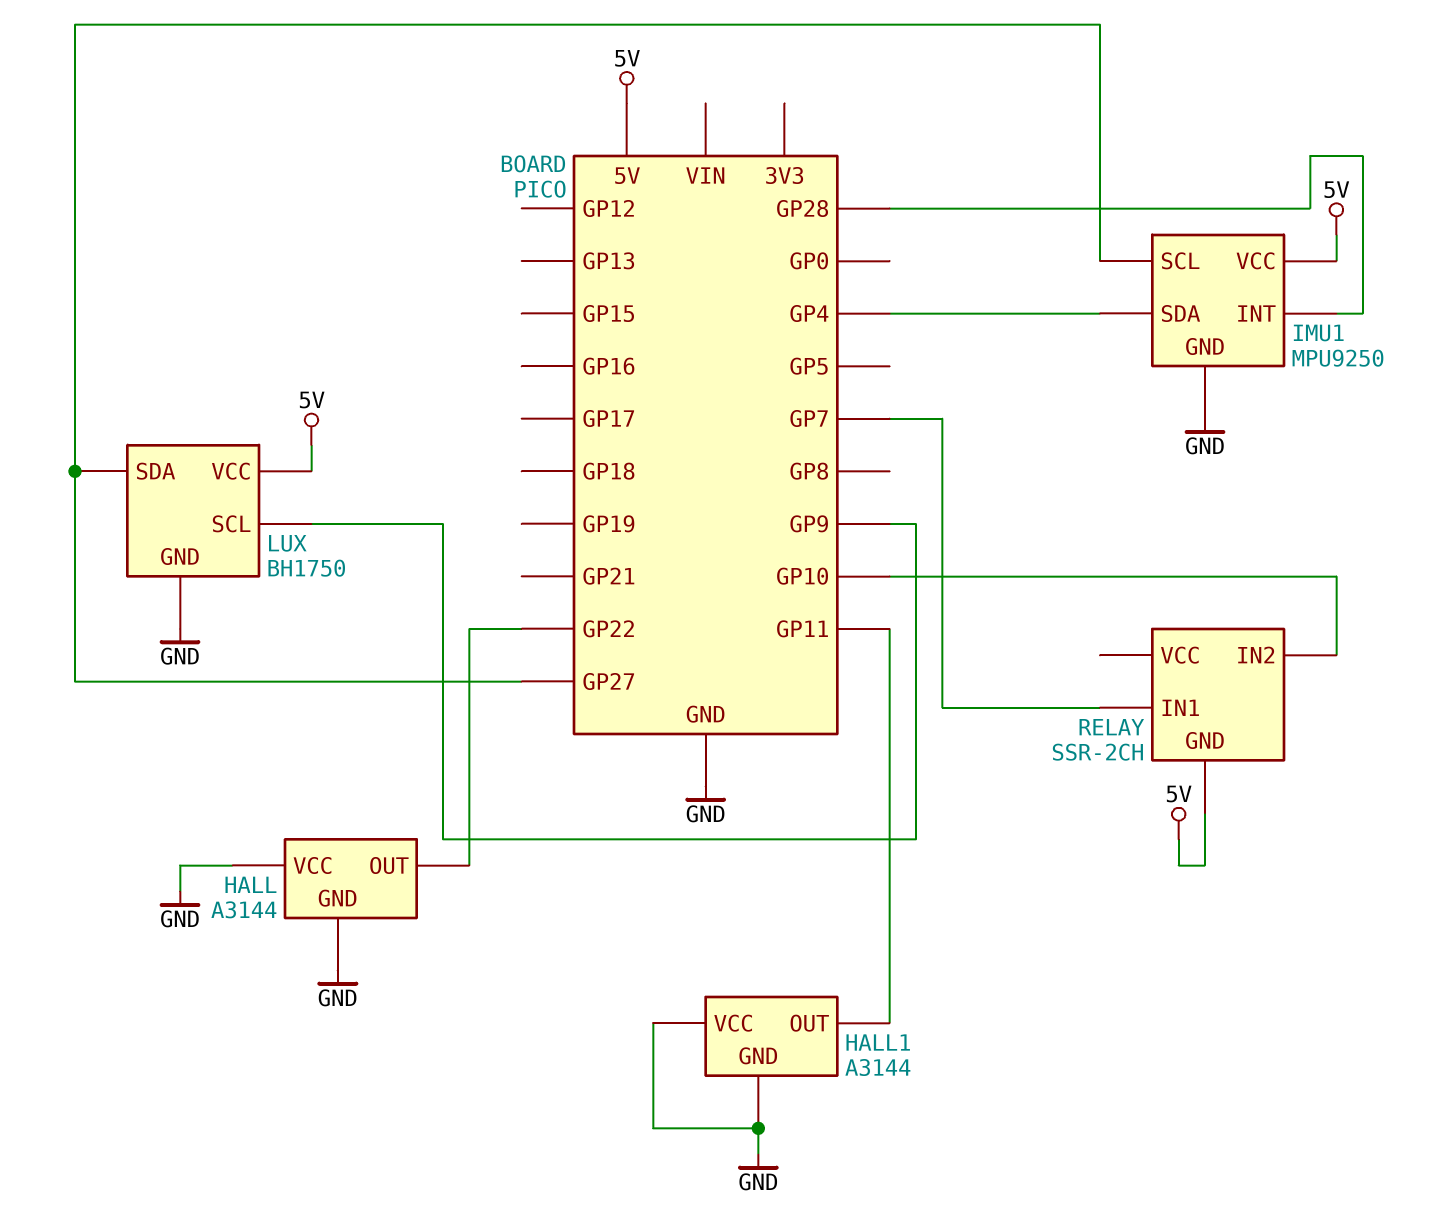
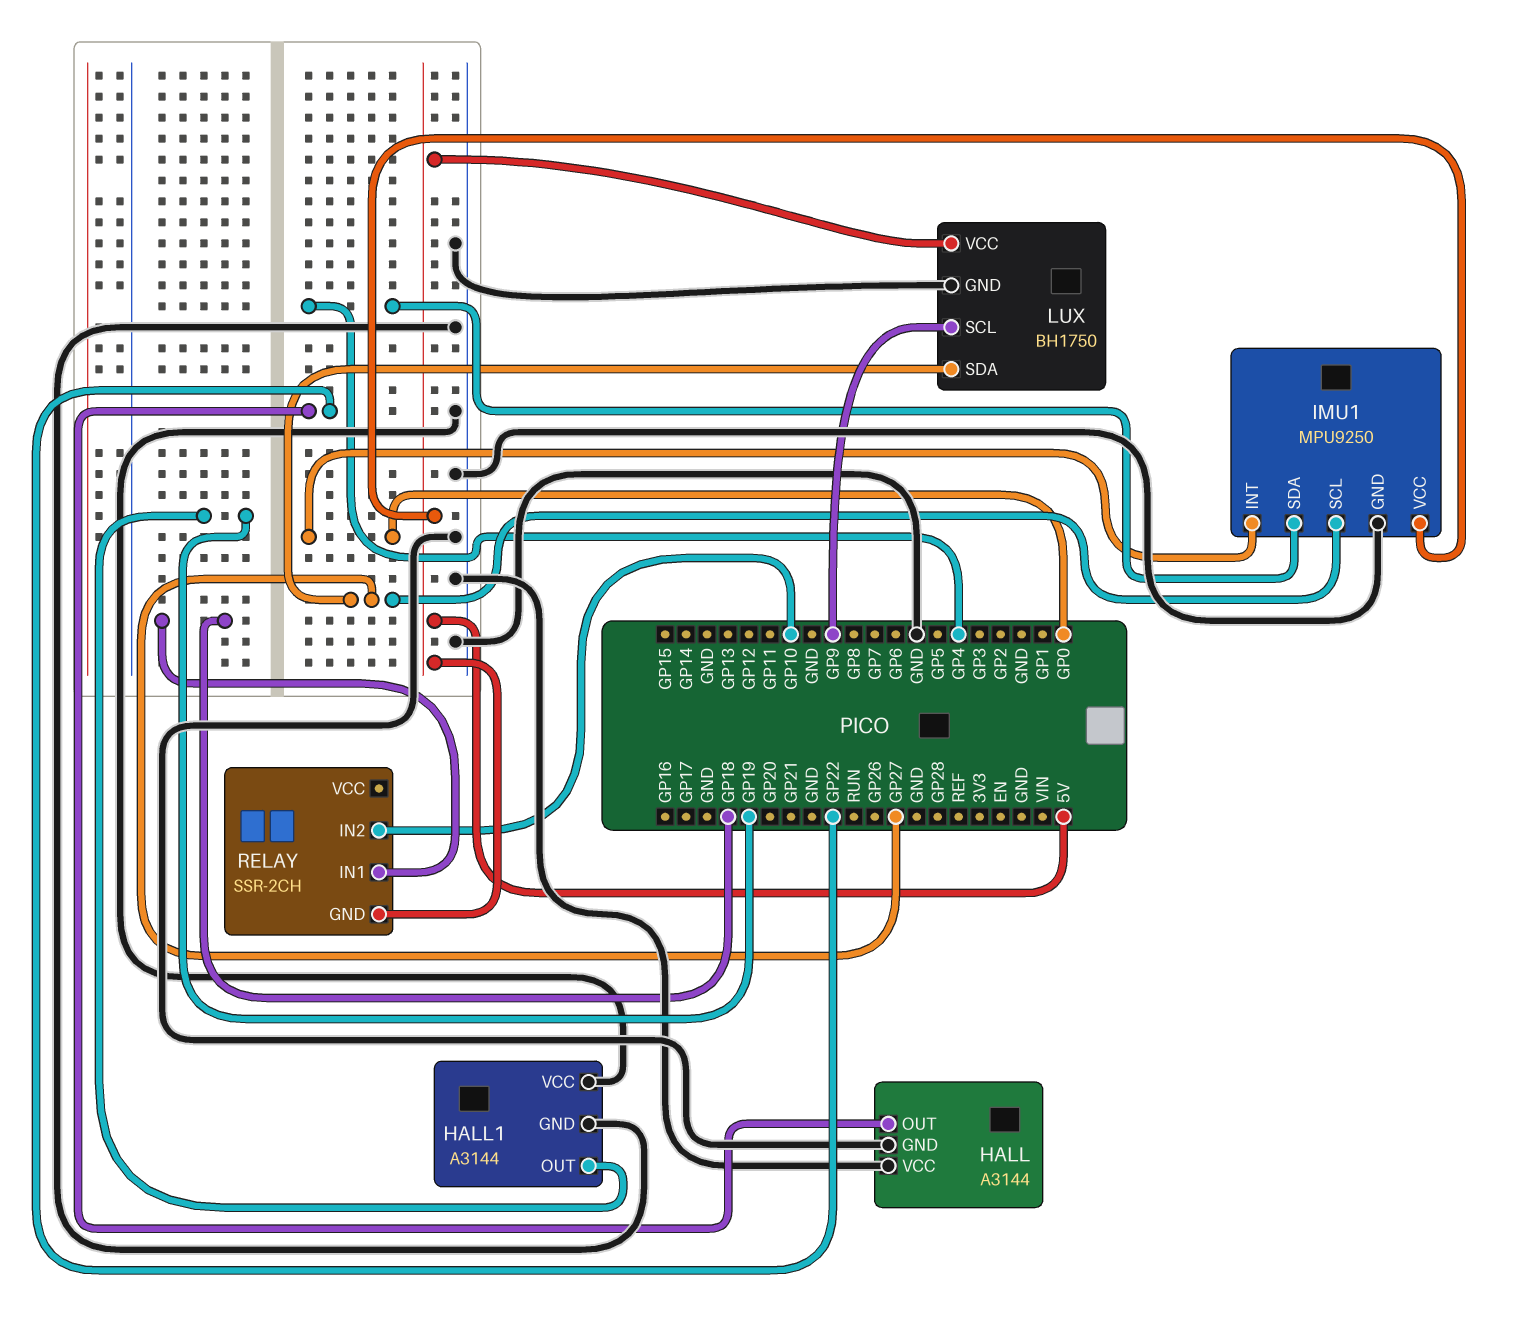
HALL1 pin OUT: GP11 -> GP19
IMU1 pin INT: GP28 -> GP0
RELAY pin IN1: GP7 -> GP18

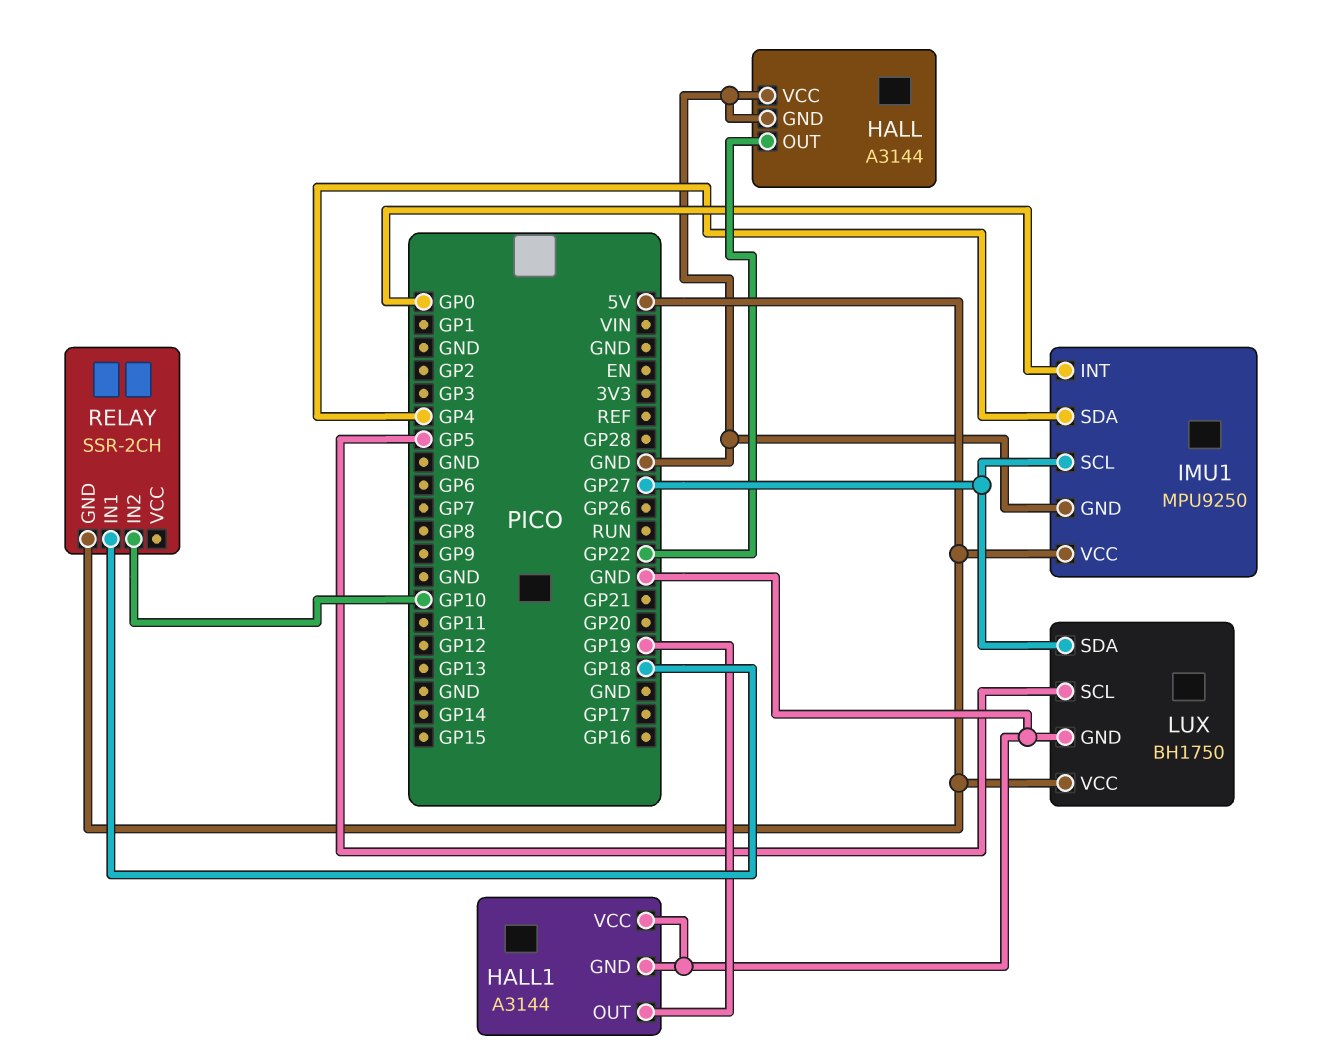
LUX pin SCL: GP9 -> GP5

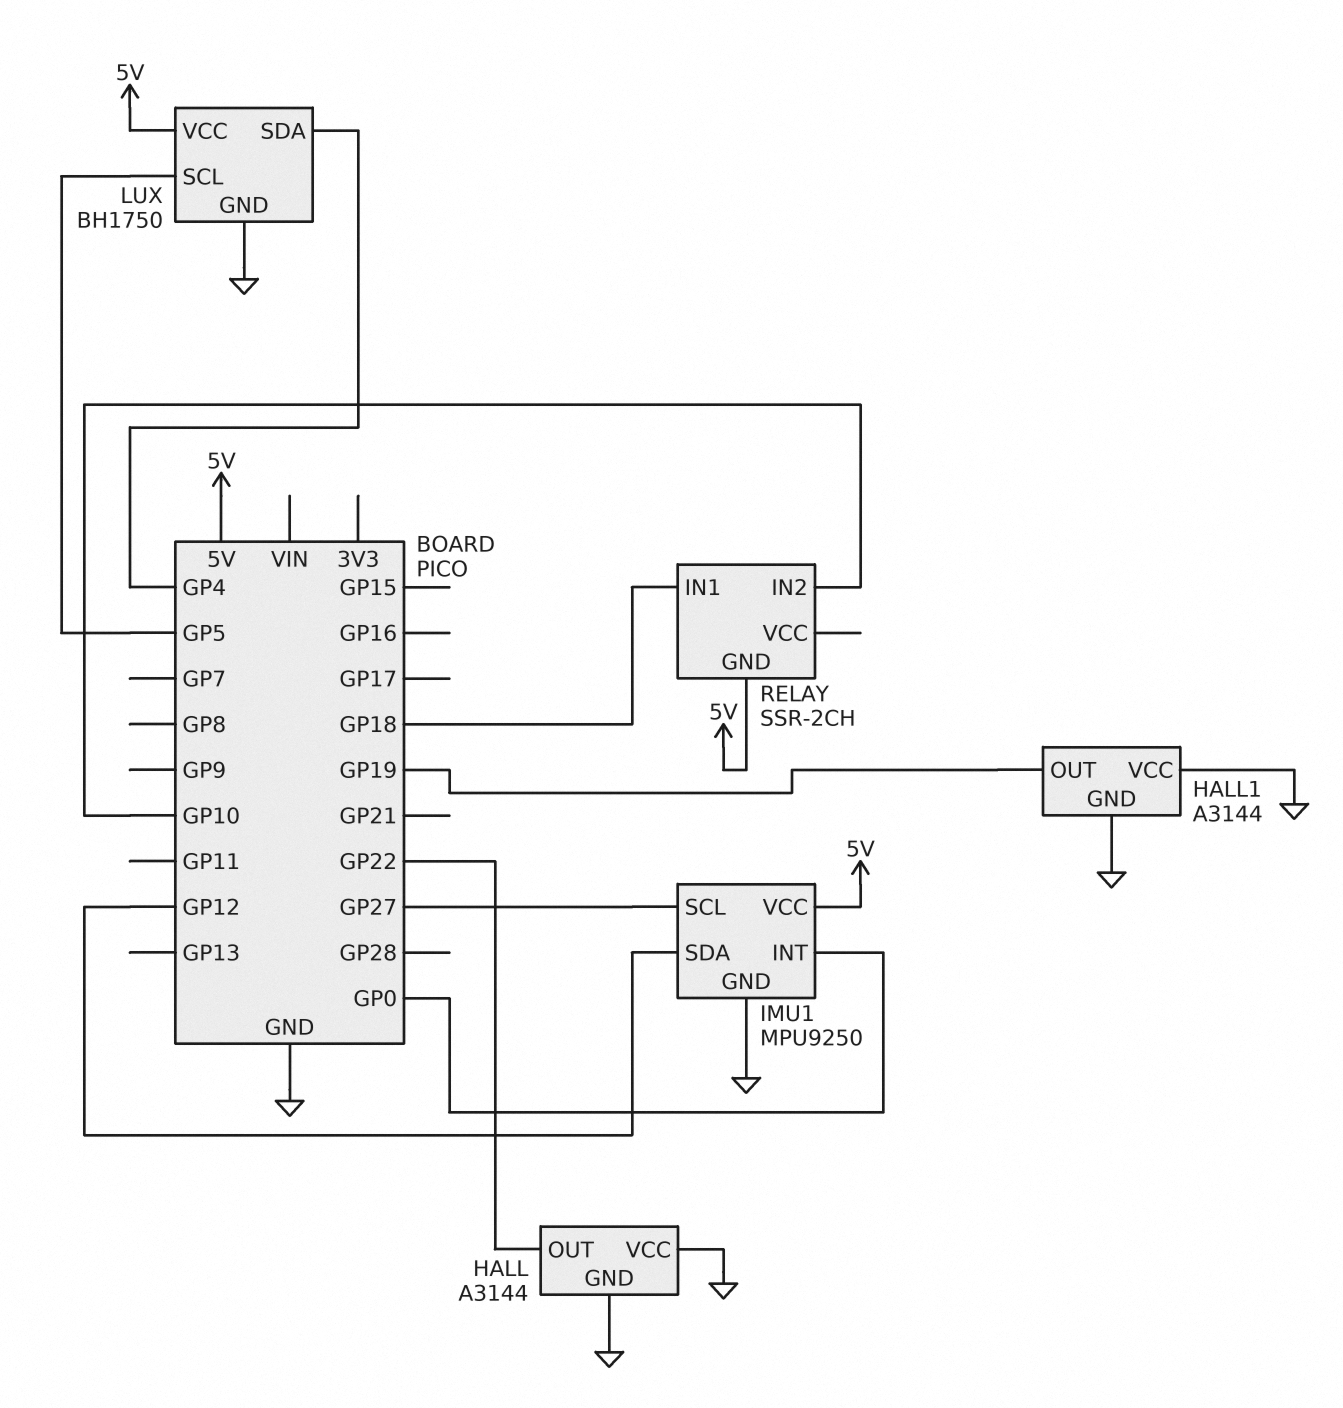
IMU1 pin SDA: GP4 -> GP12
LUX pin SDA: GP27 -> GP4

